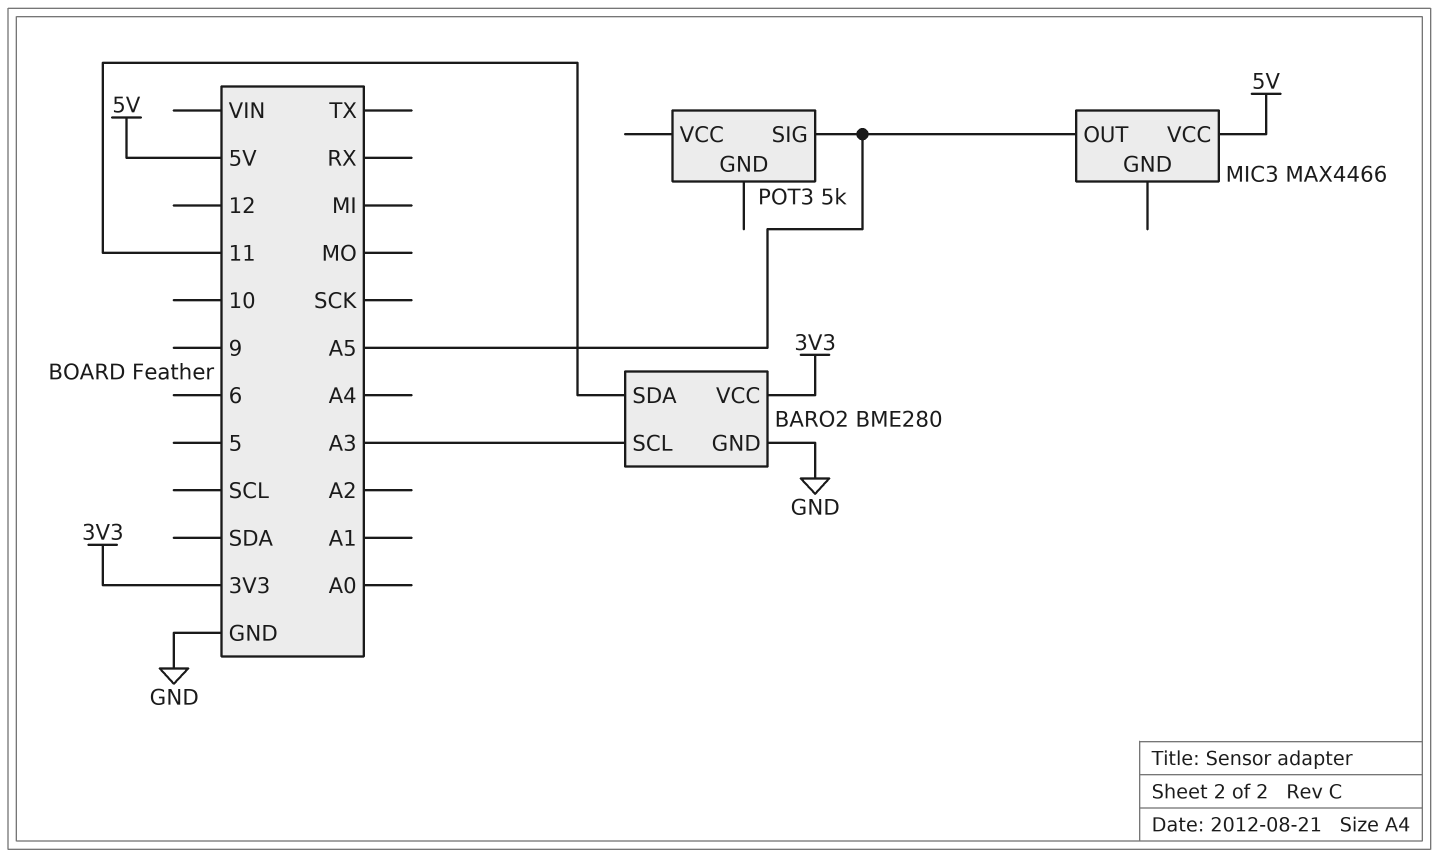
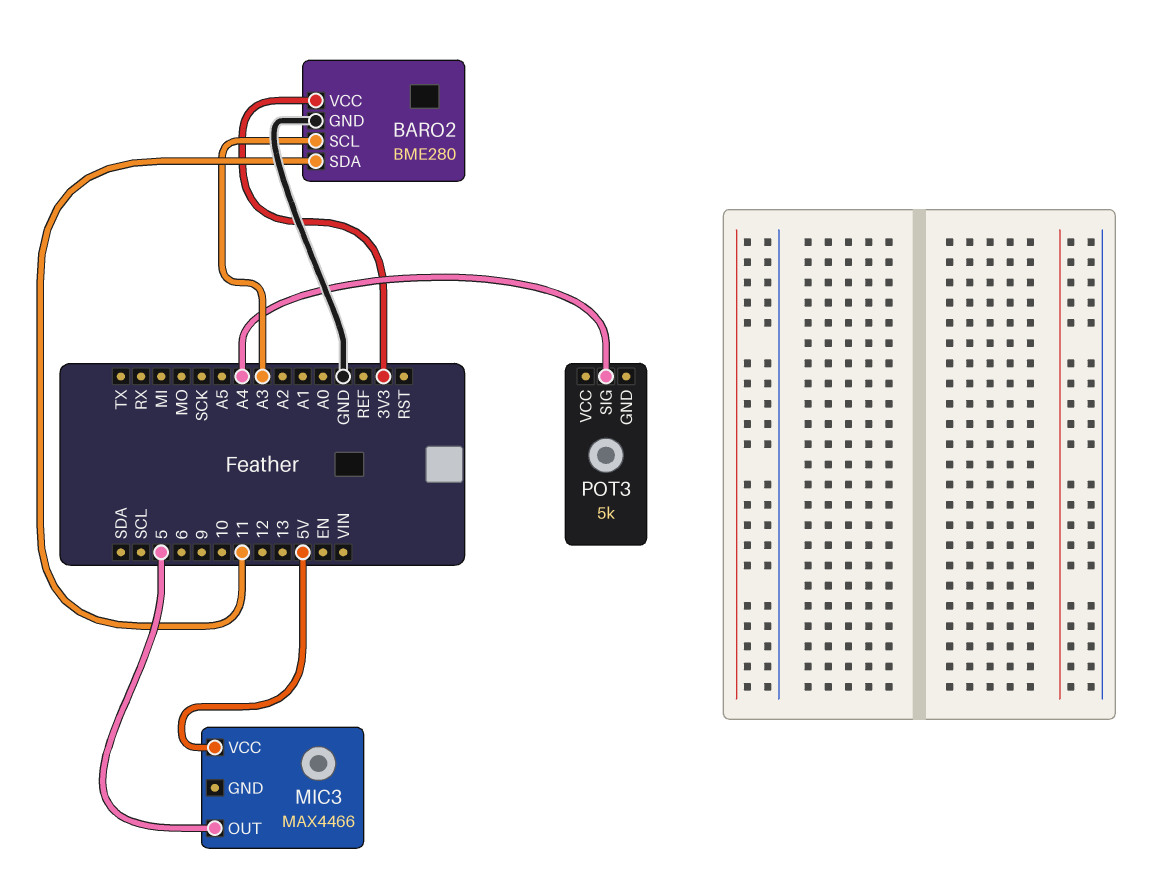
MIC3 pin OUT: A5 -> 5
POT3 pin SIG: A5 -> A4

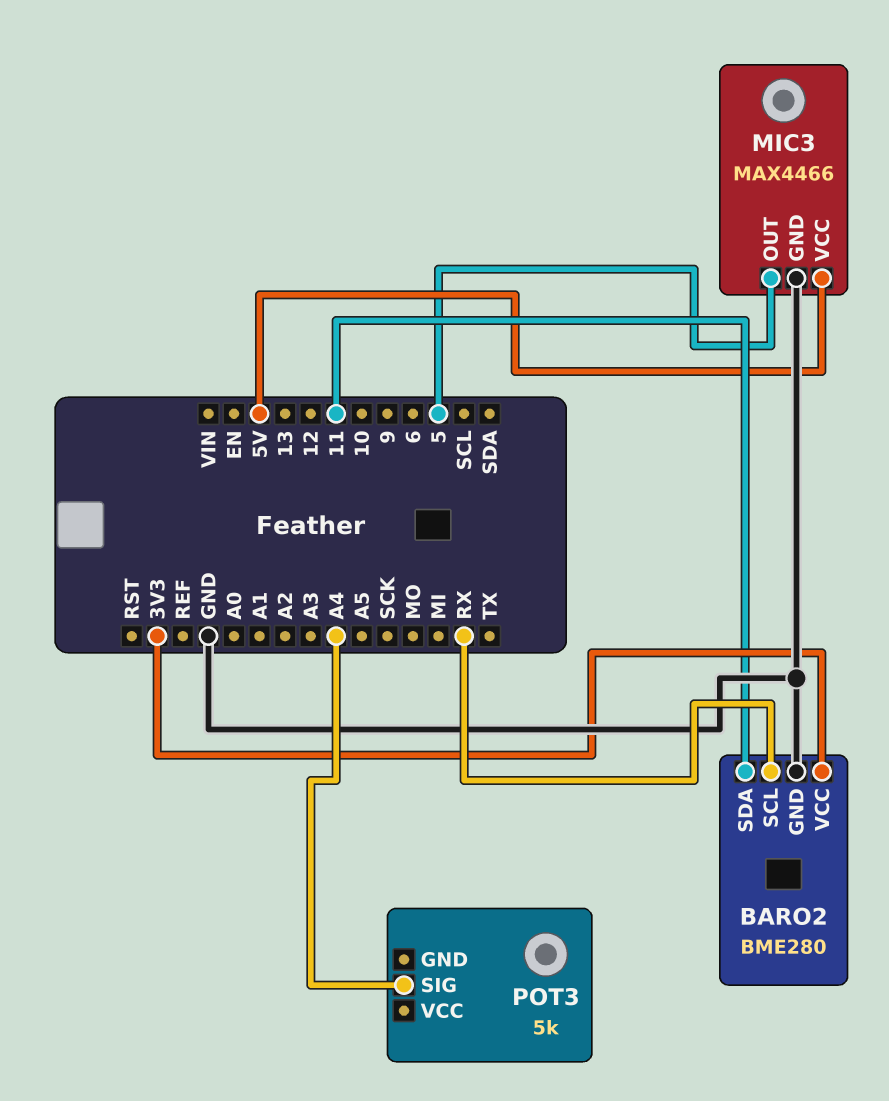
BARO2 pin SCL: A3 -> RX
MIC3 pin GND: none -> GND

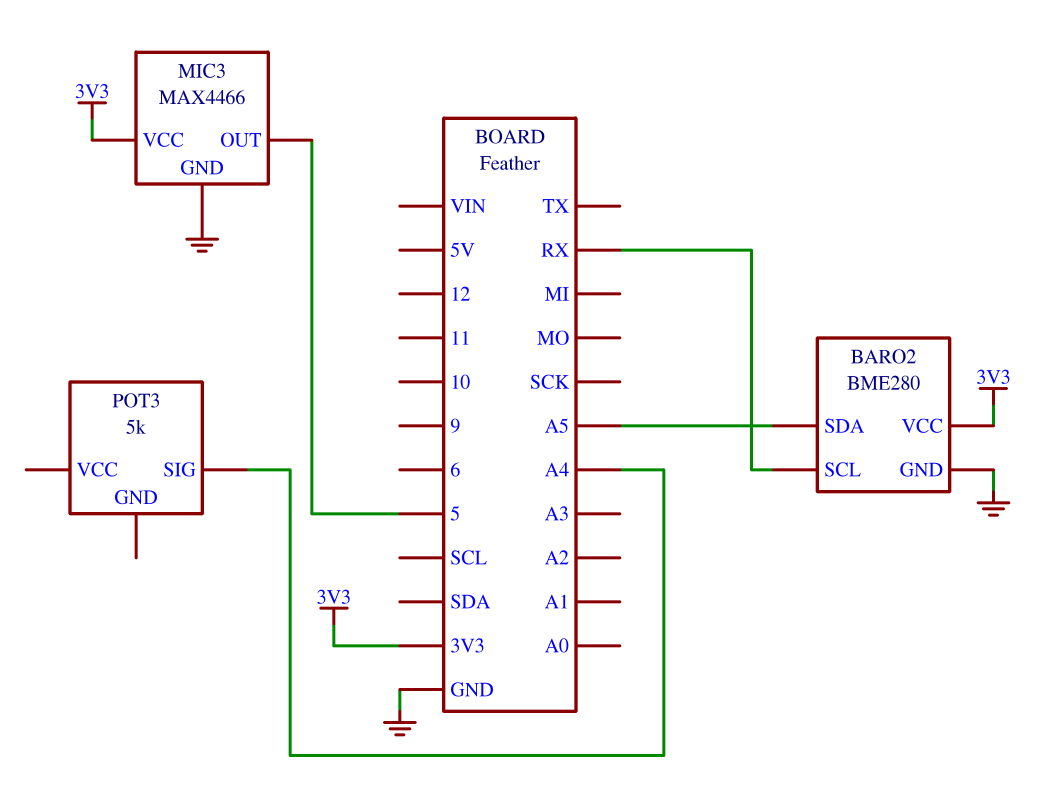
BARO2 pin SDA: 11 -> A5
MIC3 pin VCC: 5V -> 3V3

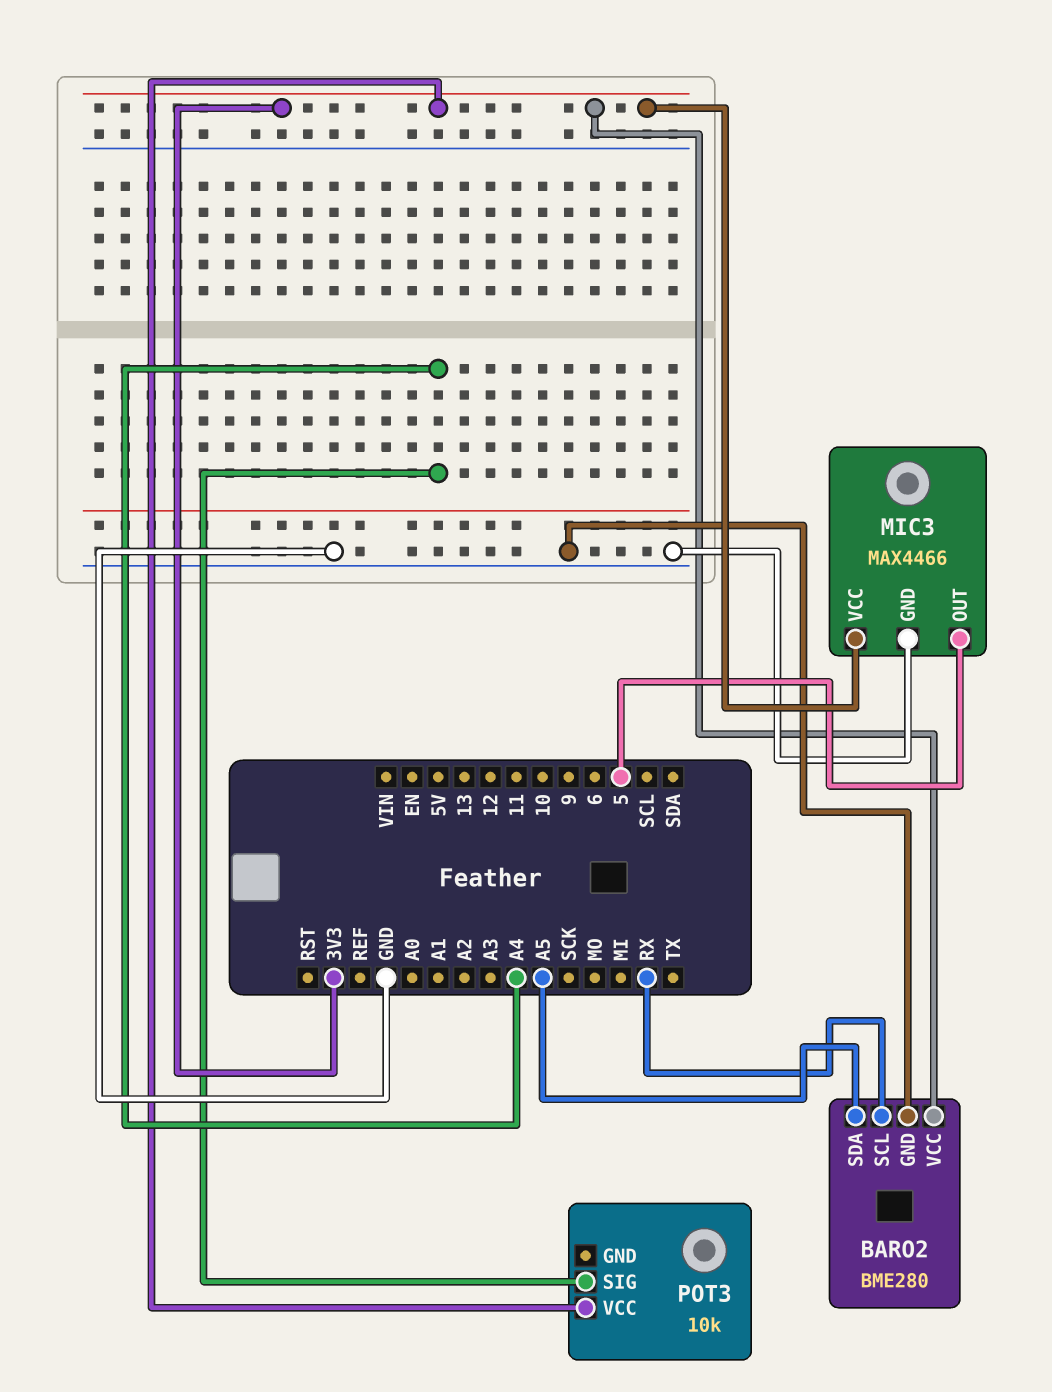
POT3: 5k -> 10k
POT3 pin VCC: none -> 3V3

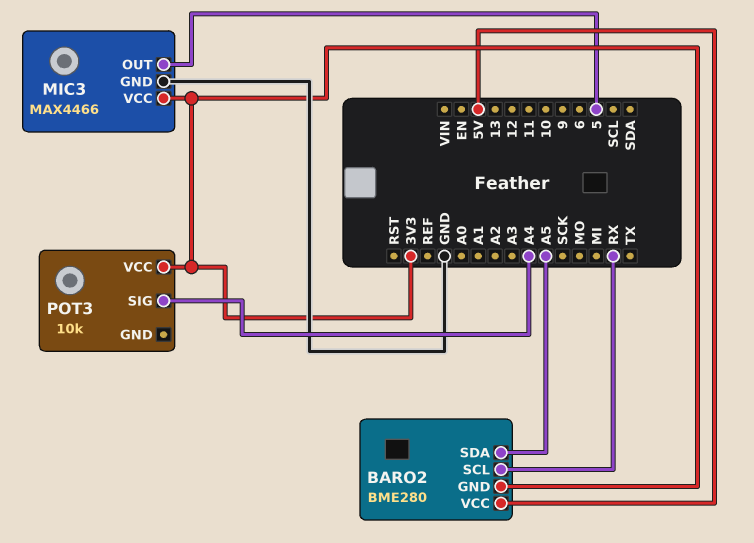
BARO2 pin GND: GND -> 3V3
BARO2 pin VCC: 3V3 -> 5V

